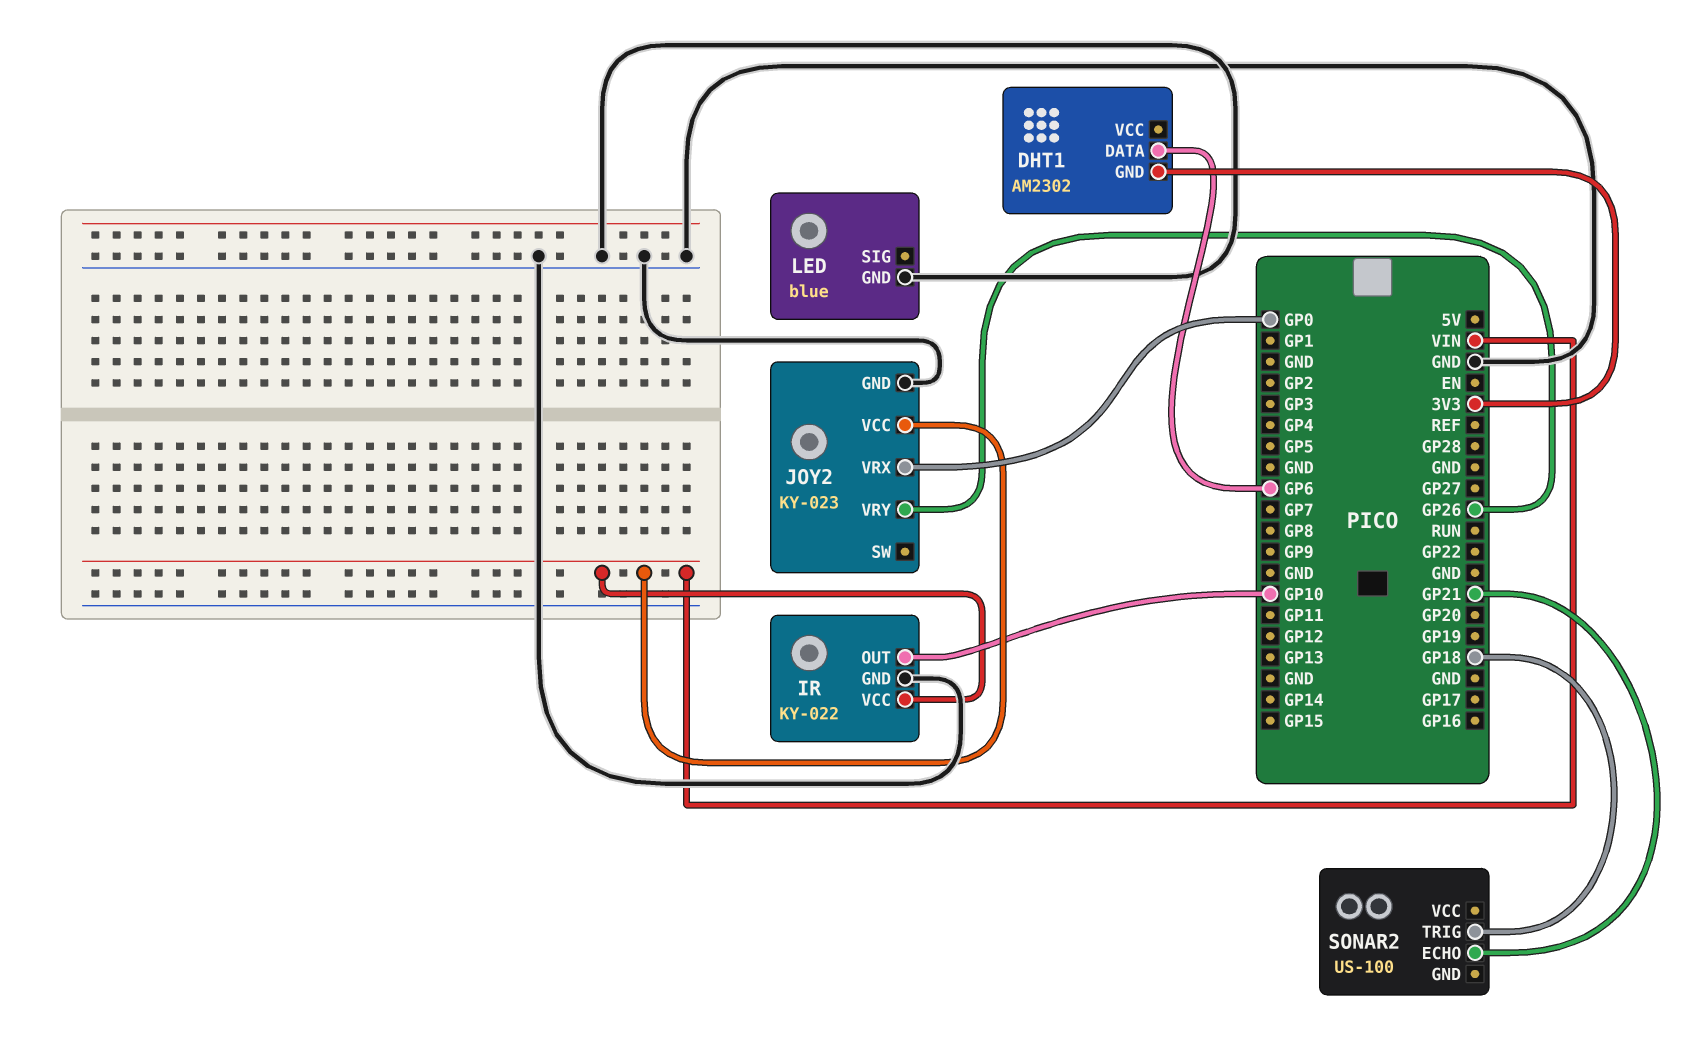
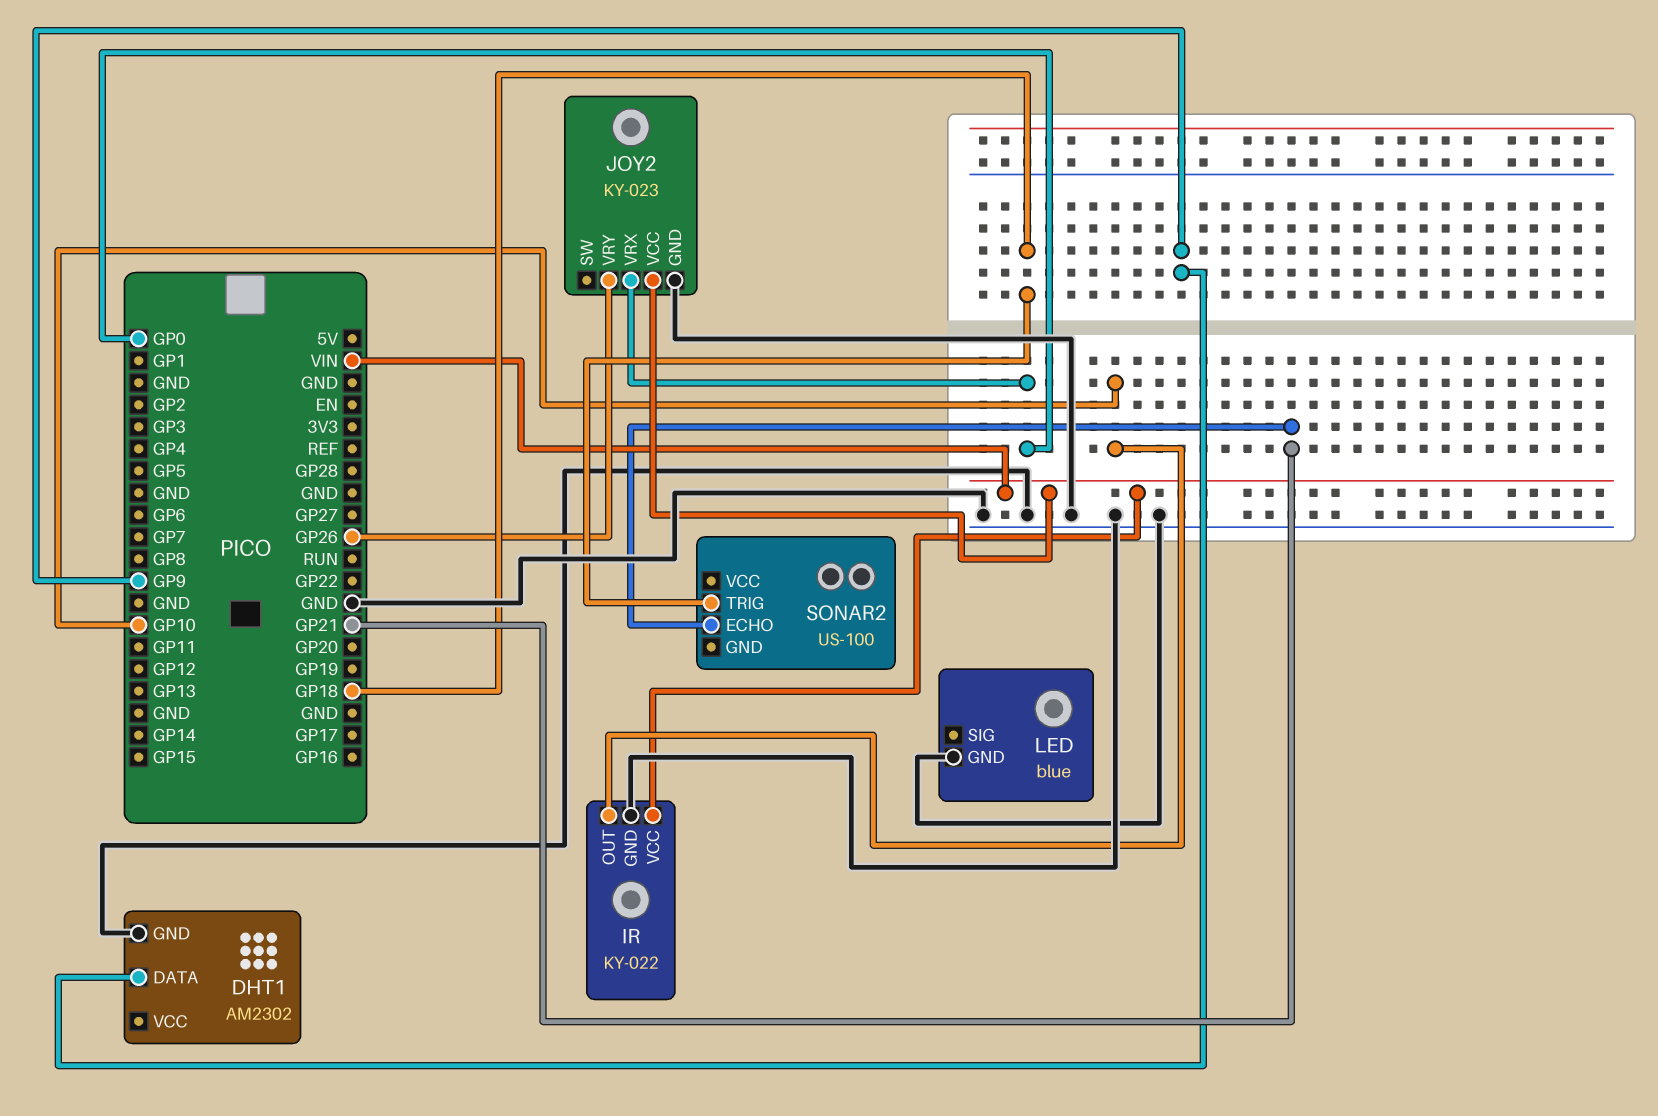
DHT1 pin DATA: GP6 -> GP9
DHT1 pin GND: 3V3 -> GND

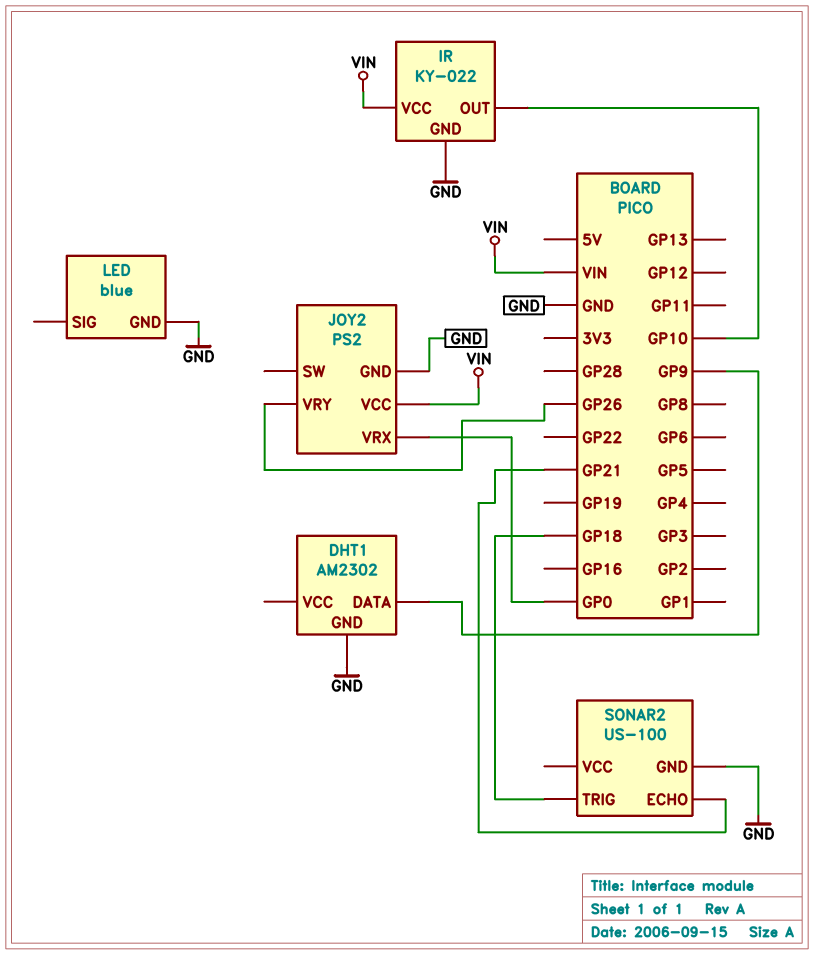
JOY2: KY-023 -> PS2
SONAR2 pin GND: none -> GND

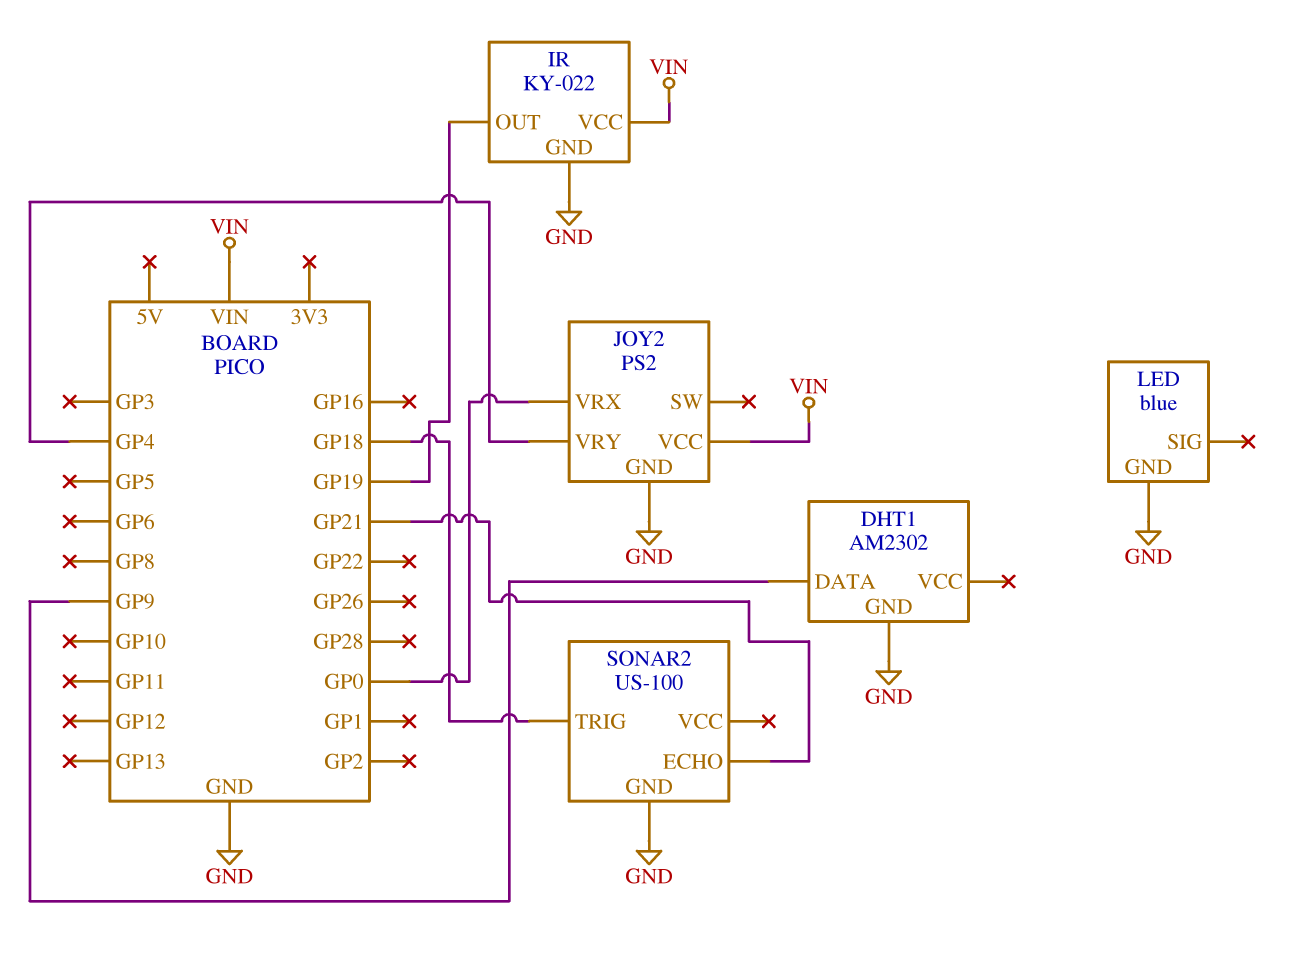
IR pin OUT: GP10 -> GP19
JOY2 pin VRY: GP26 -> GP4

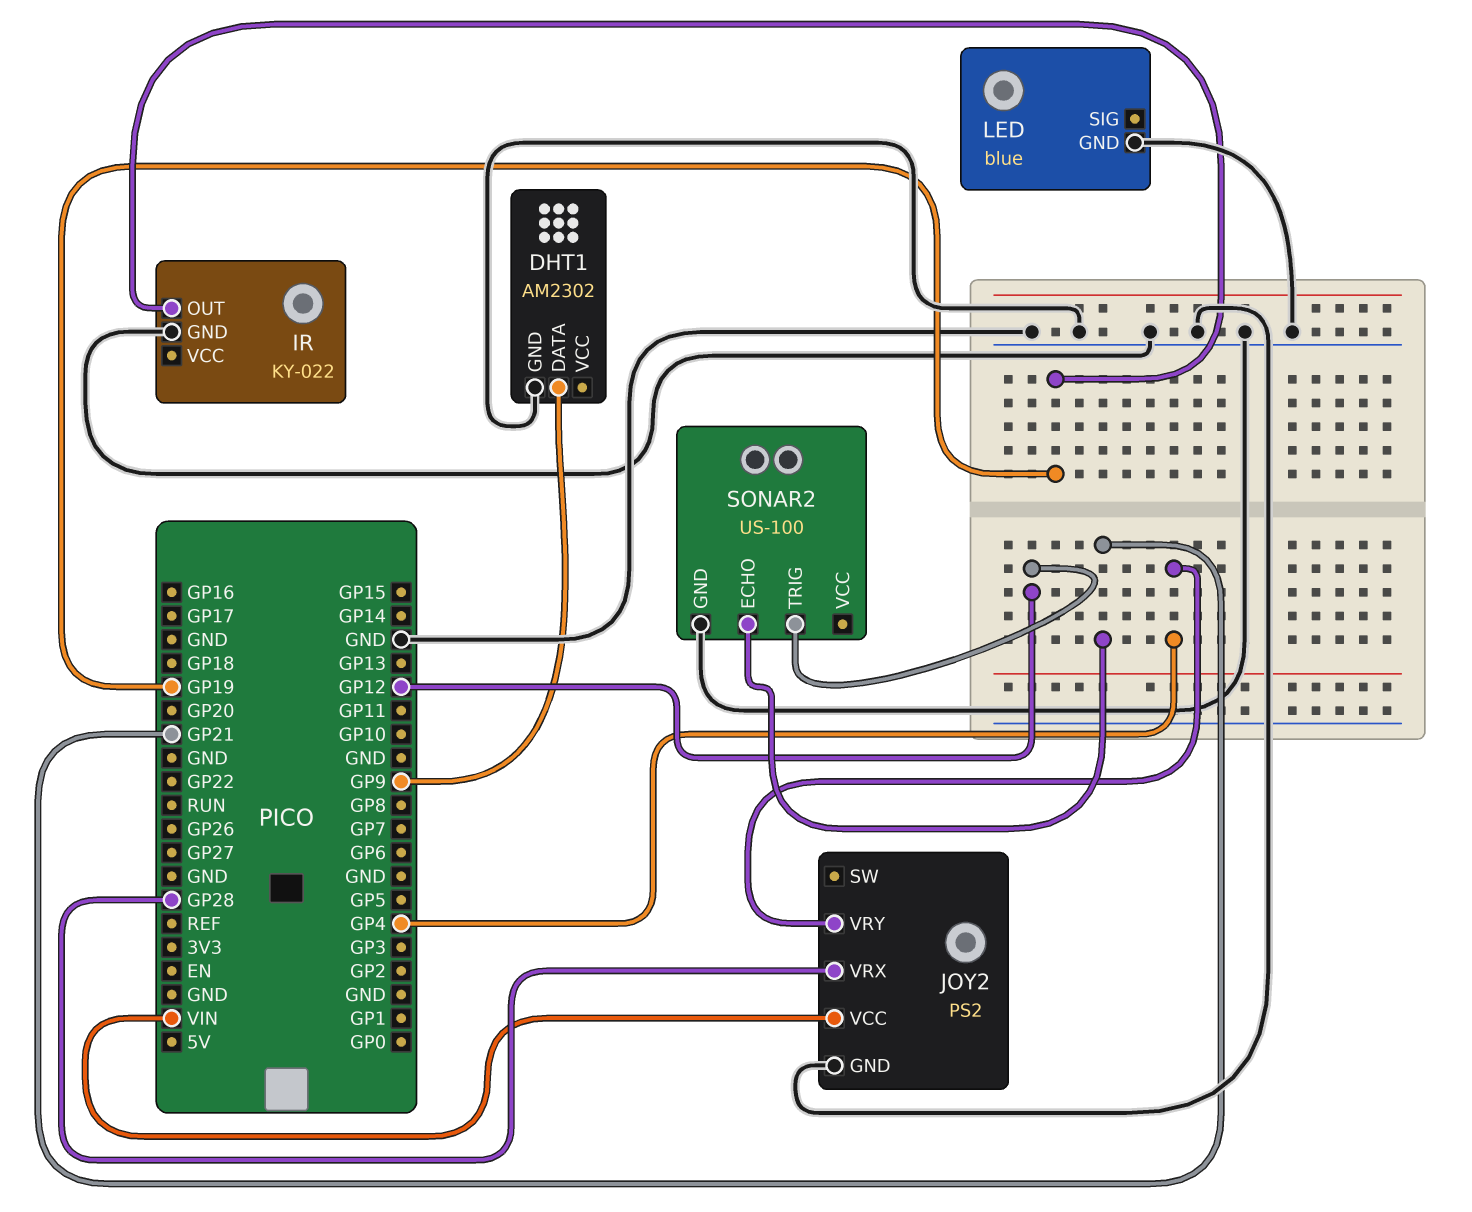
IR pin VCC: VIN -> none
JOY2 pin VRX: GP0 -> GP28
SONAR2 pin TRIG: GP18 -> GP12

